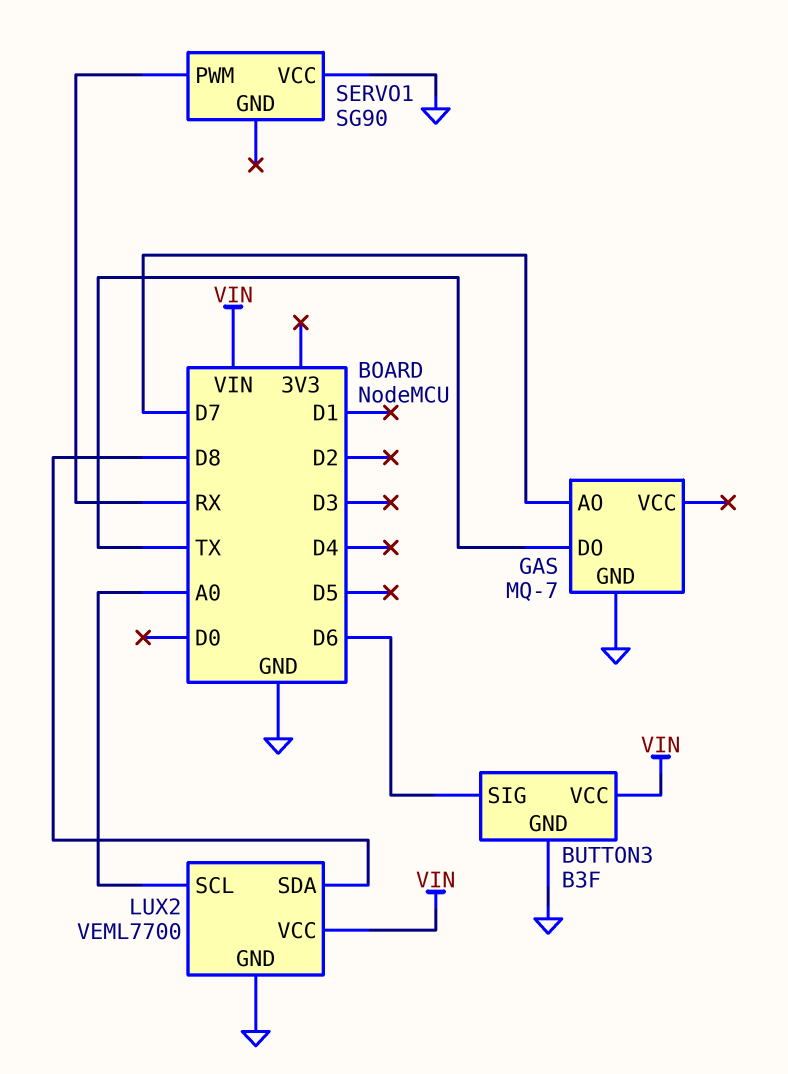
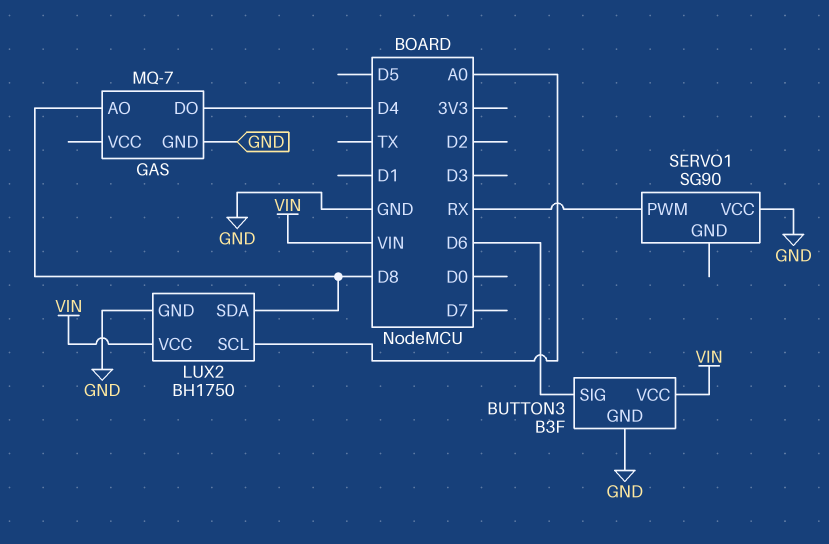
GAS pin AO: D7 -> D8
GAS pin DO: TX -> D4
LUX2: VEML7700 -> BH1750

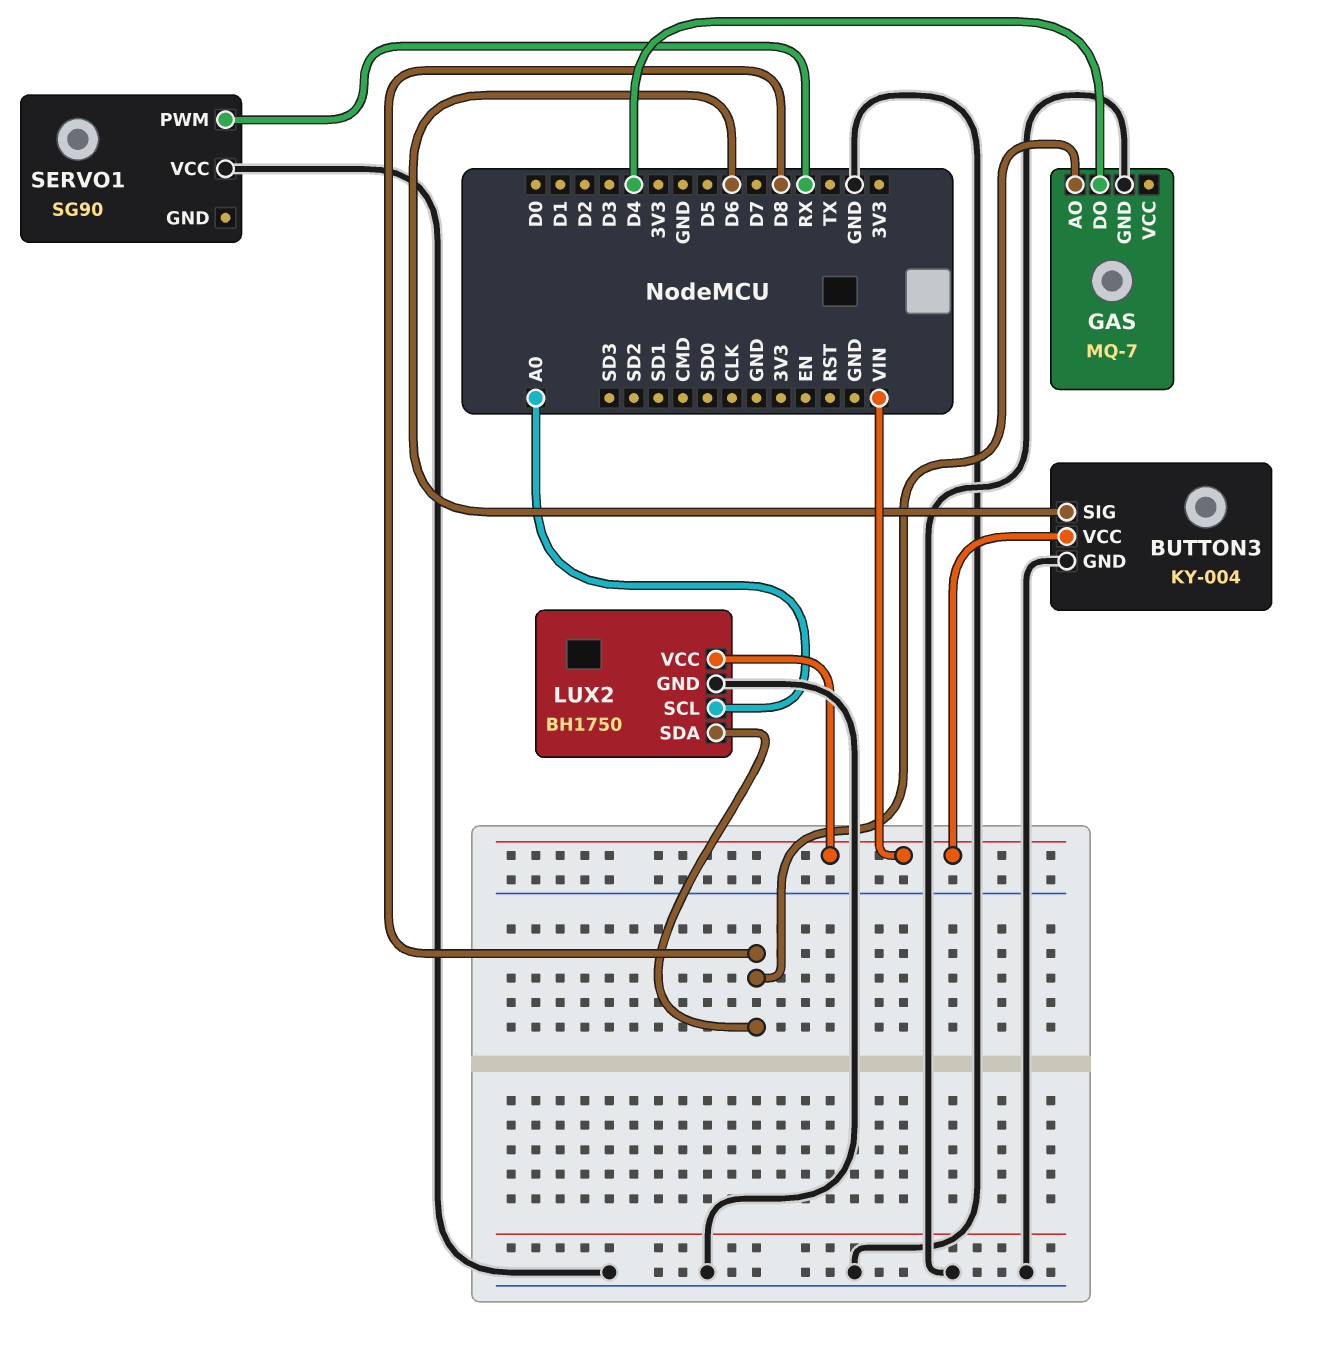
BUTTON3: B3F -> KY-004

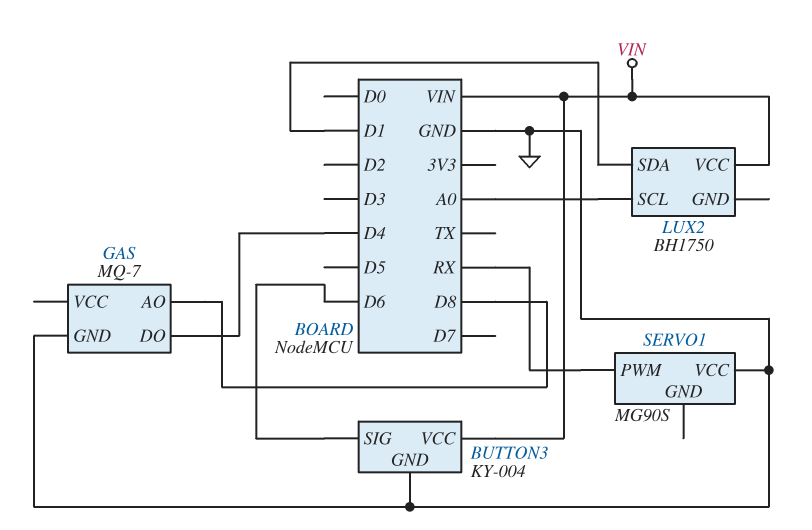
LUX2 pin GND: GND -> none
LUX2 pin SDA: D8 -> D1
SERVO1: SG90 -> MG90S

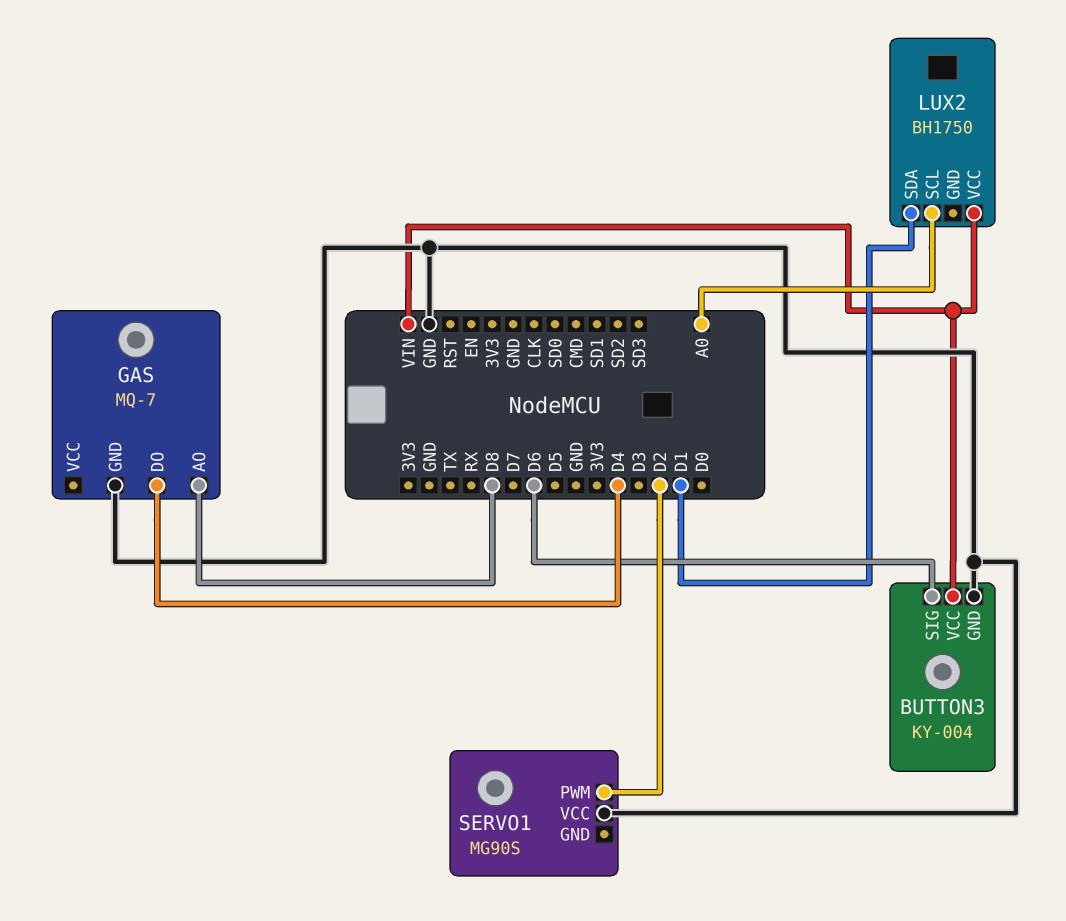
SERVO1 pin PWM: RX -> D2

